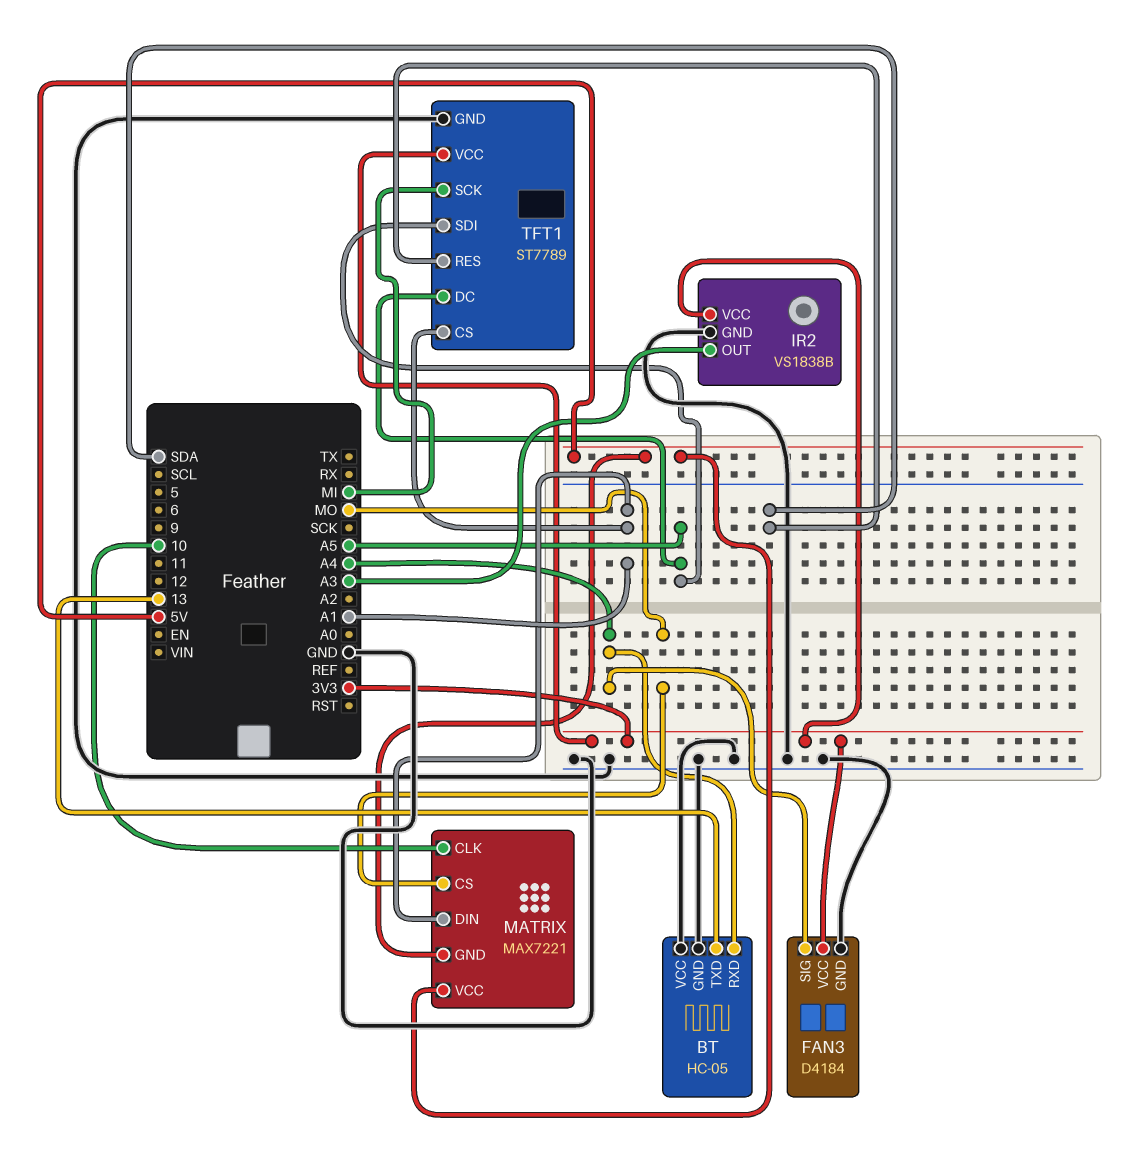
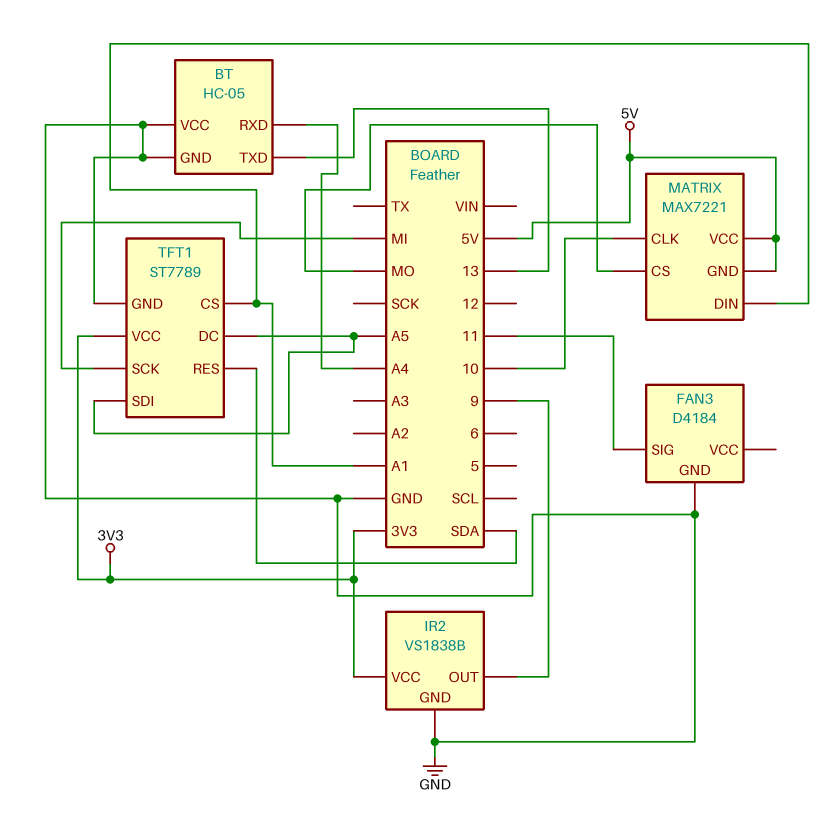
FAN3 pin SIG: A4 -> 11
FAN3 pin VCC: 3V3 -> none
IR2 pin OUT: A3 -> 9

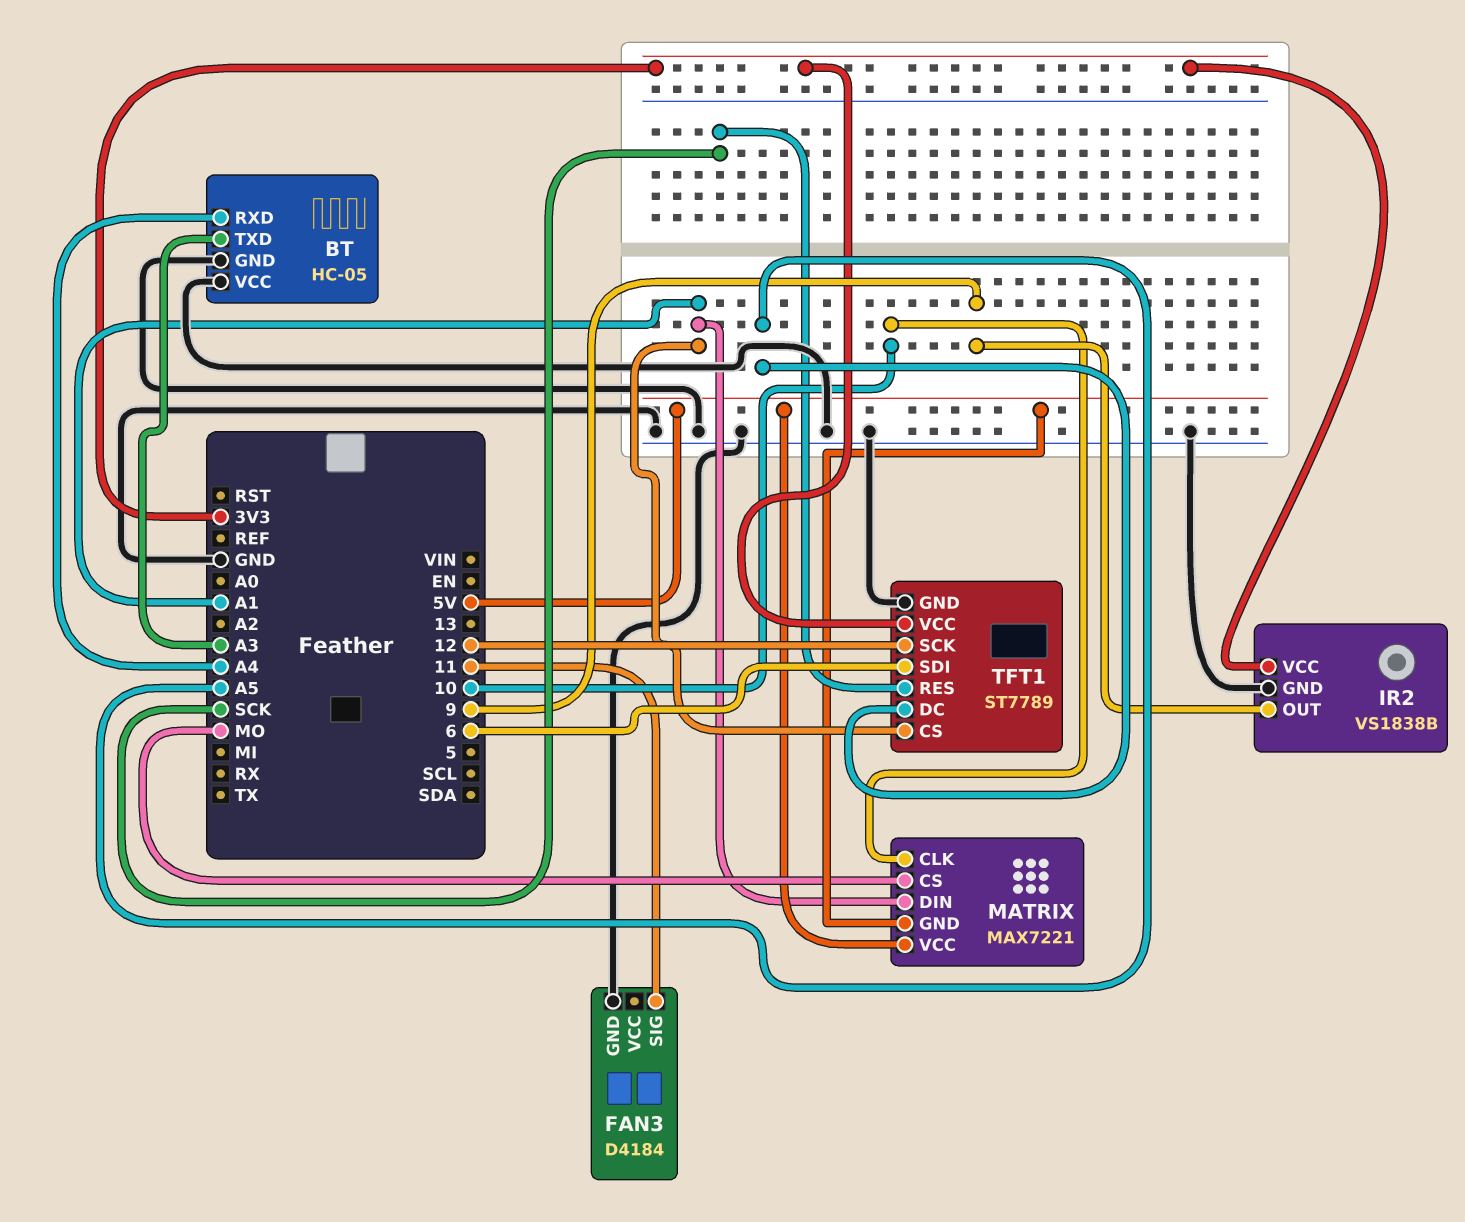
BT pin TXD: 13 -> A3
TFT1 pin RES: SDA -> SCK
TFT1 pin SCK: MI -> 12
TFT1 pin SDI: A5 -> 6

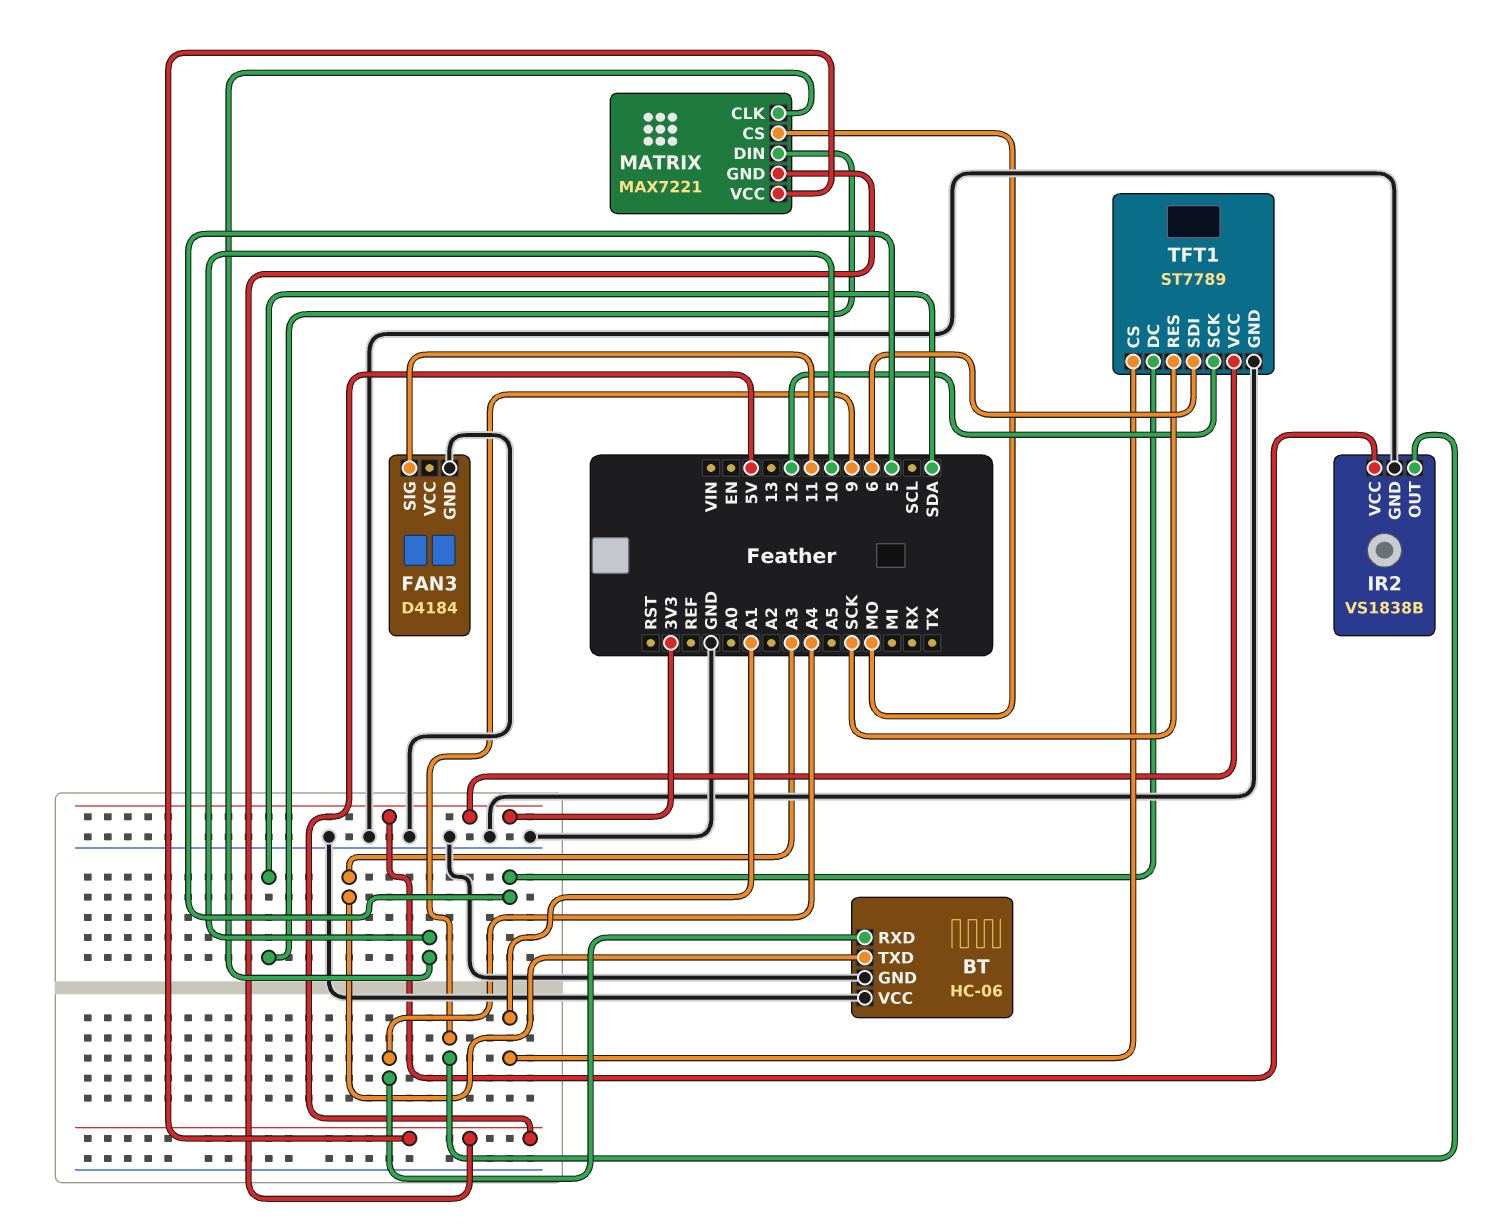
BT: HC-05 -> HC-06
MATRIX pin DIN: A1 -> SDA
TFT1 pin DC: A5 -> 5

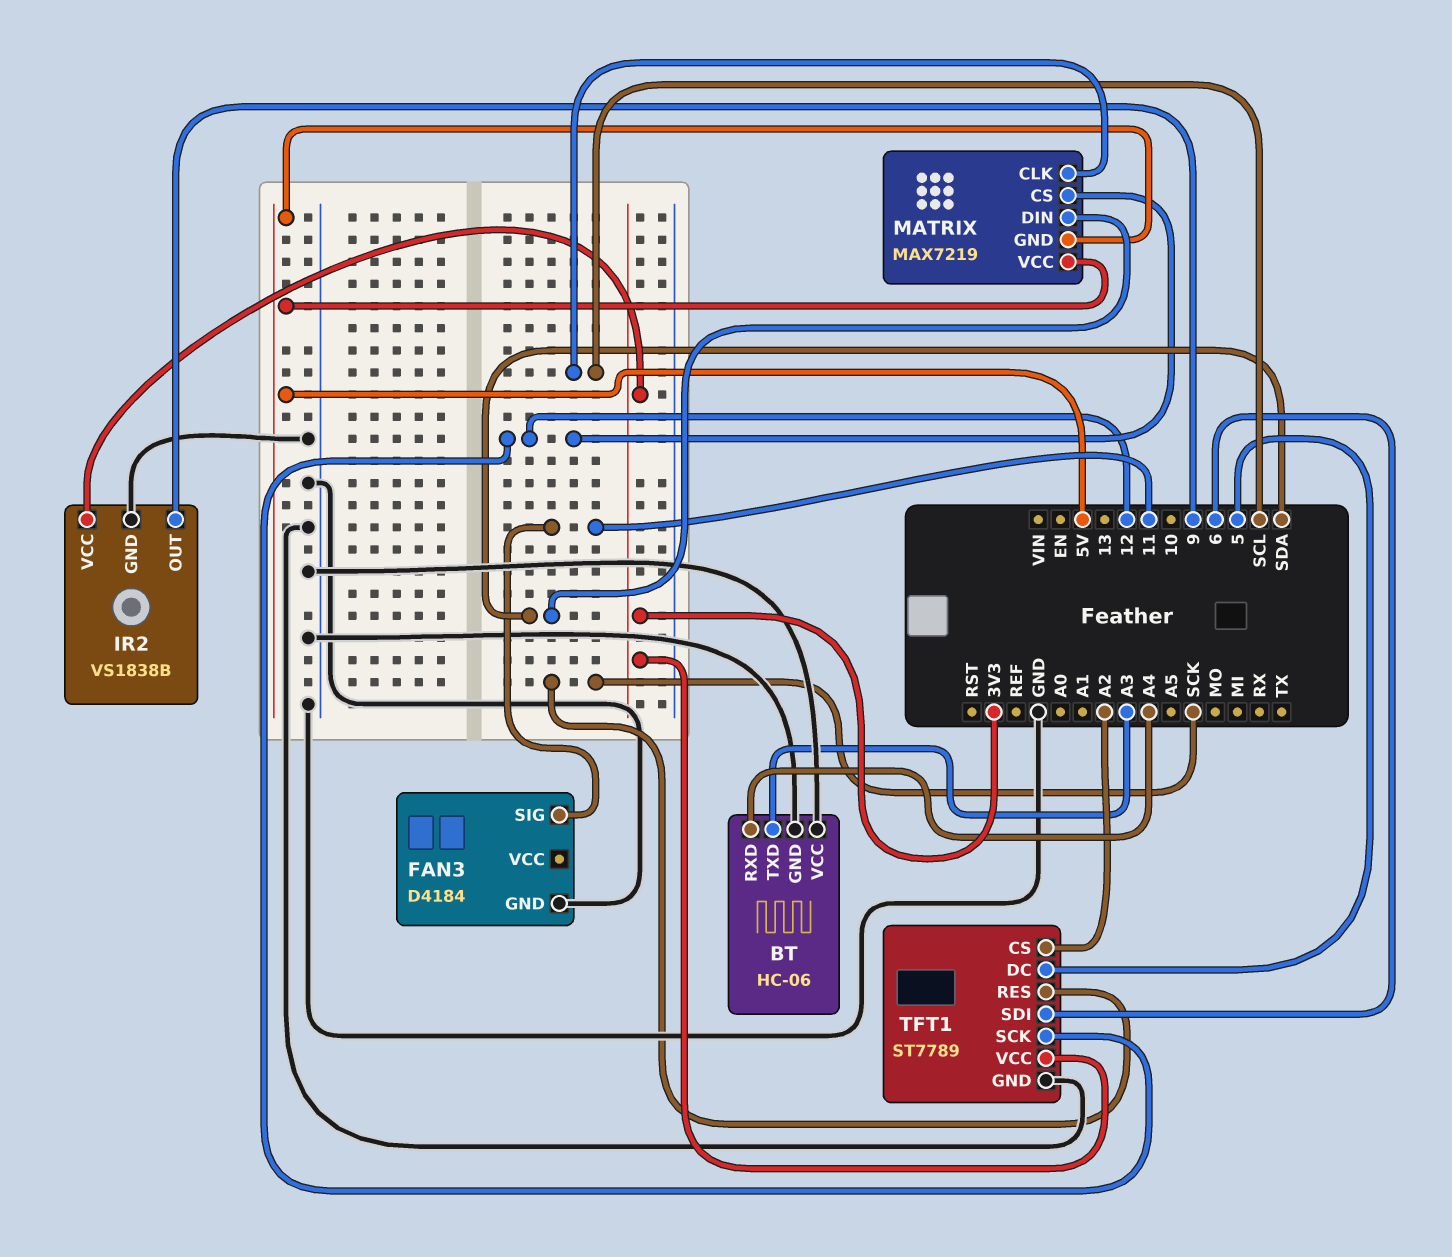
MATRIX: MAX7221 -> MAX7219
MATRIX pin CLK: 10 -> SCL
MATRIX pin CS: MO -> 12
TFT1 pin CS: A1 -> A2

